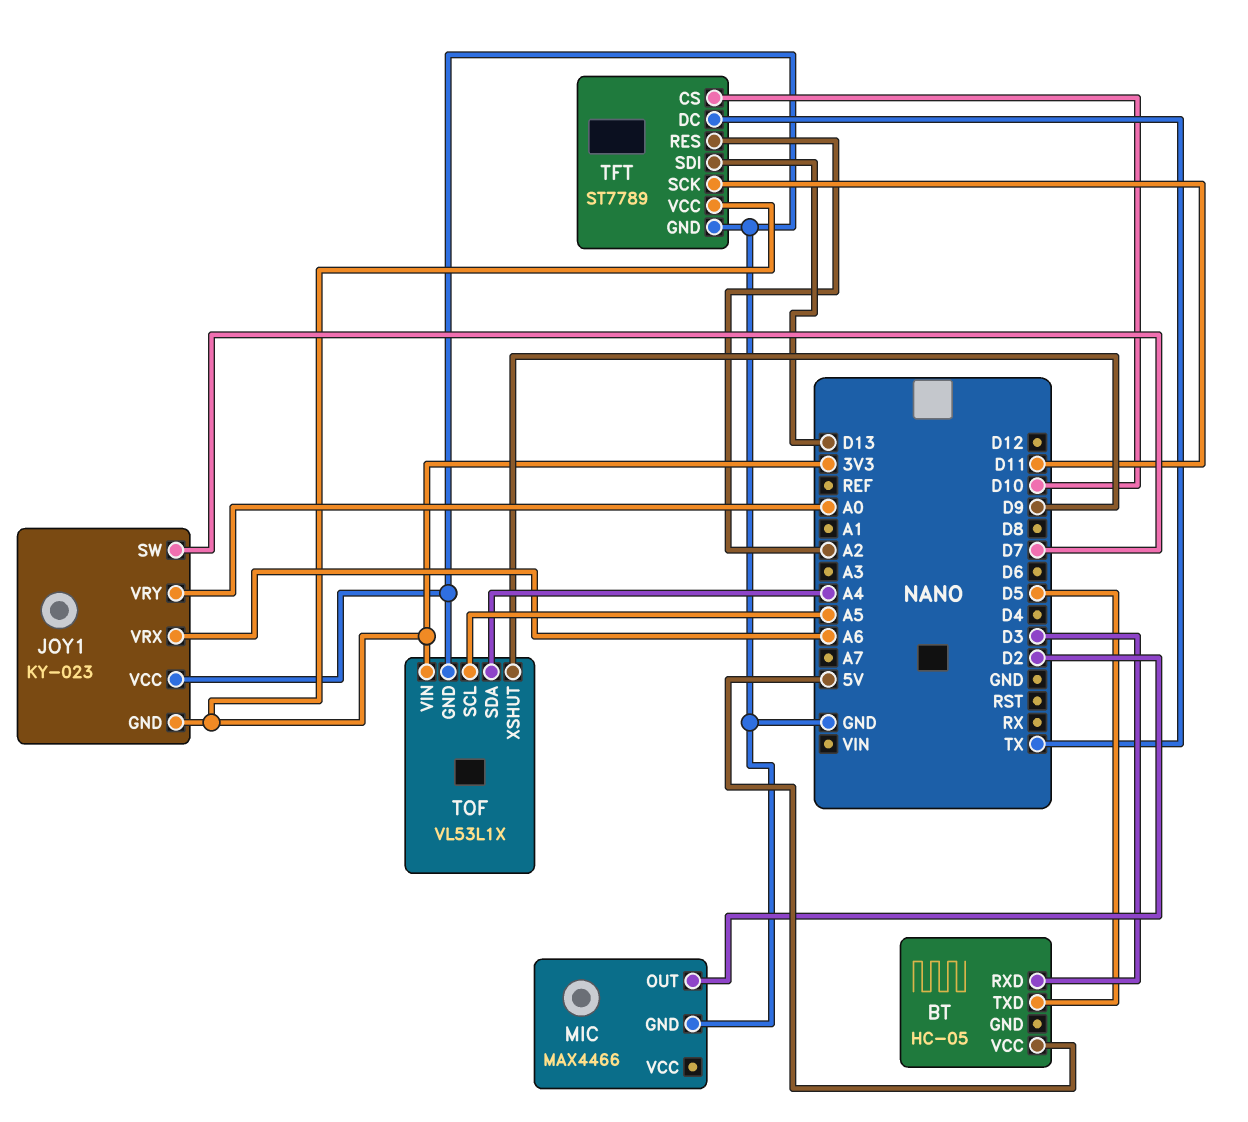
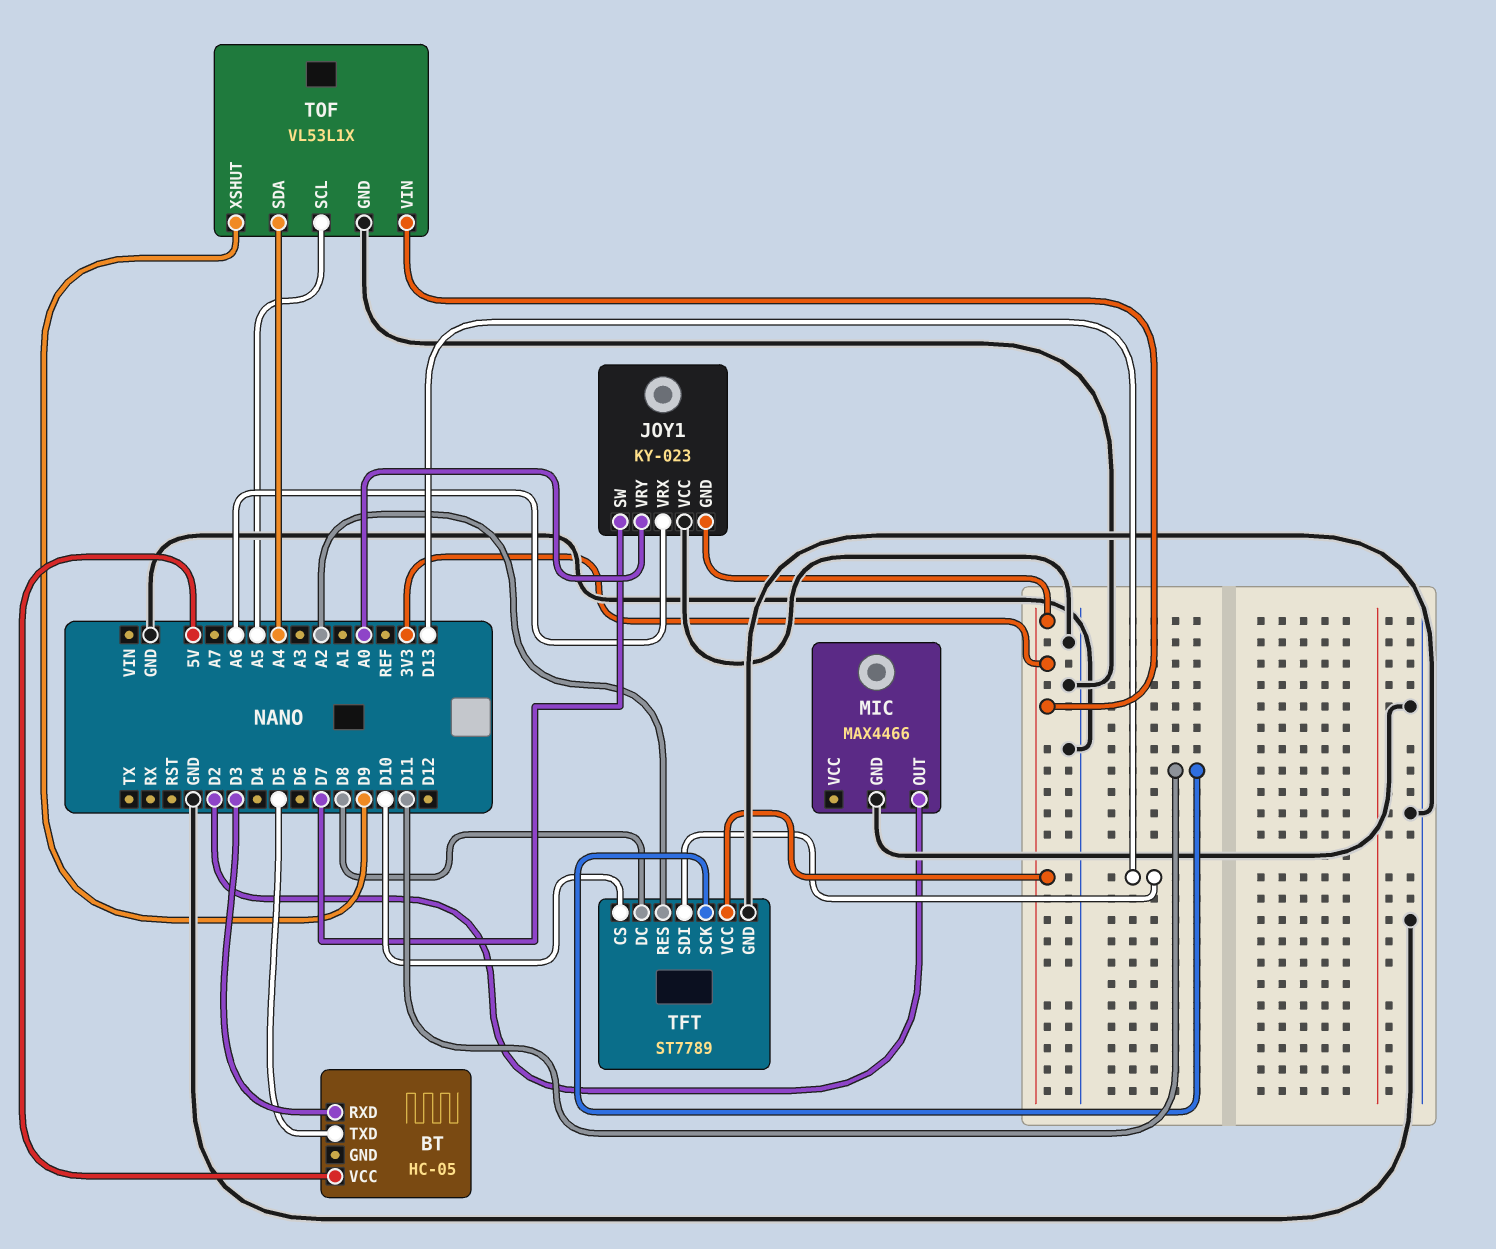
TFT pin DC: TX -> D8

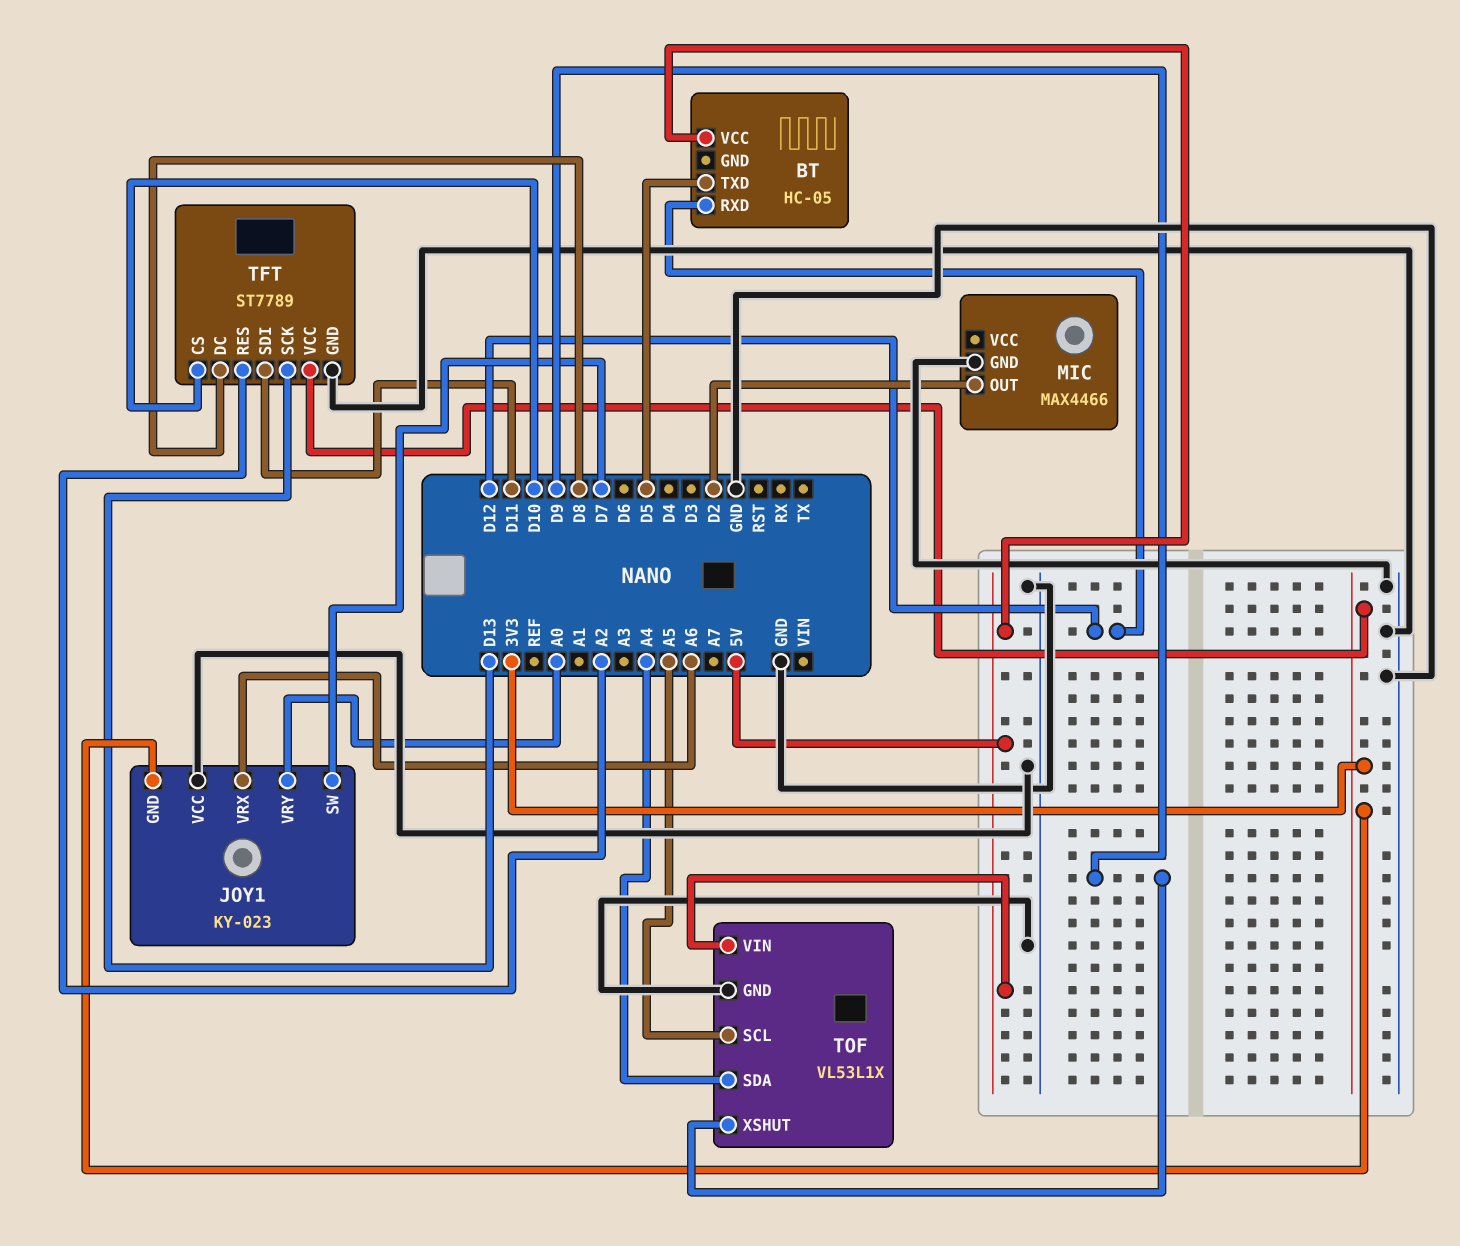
BT pin RXD: D3 -> D12
TFT pin SCK: D11 -> D13
TFT pin SDI: D13 -> D11
TOF pin VIN: 3V3 -> 5V

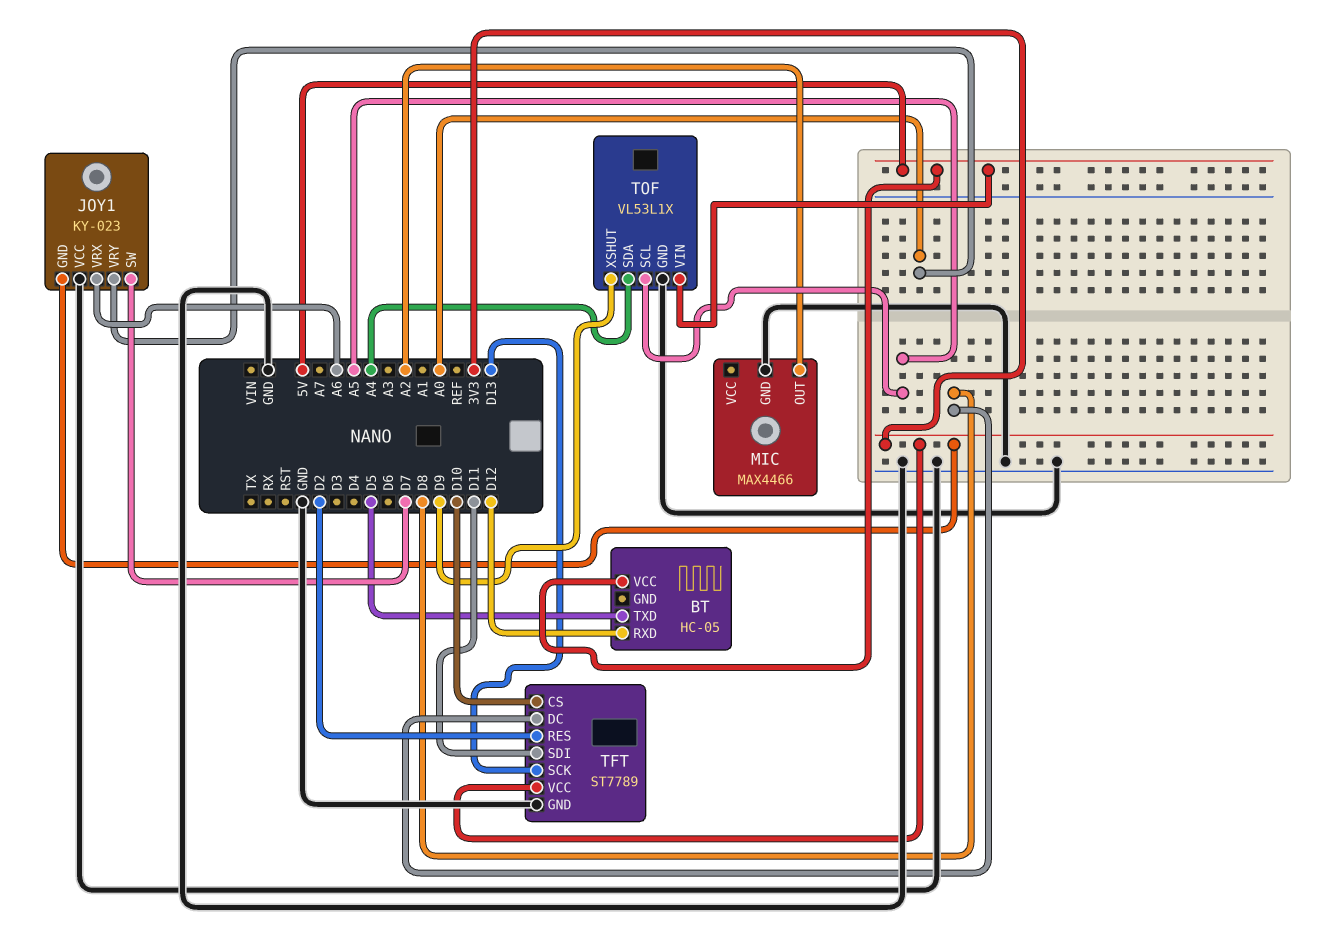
MIC pin OUT: D2 -> A2
TFT pin RES: A2 -> D2

